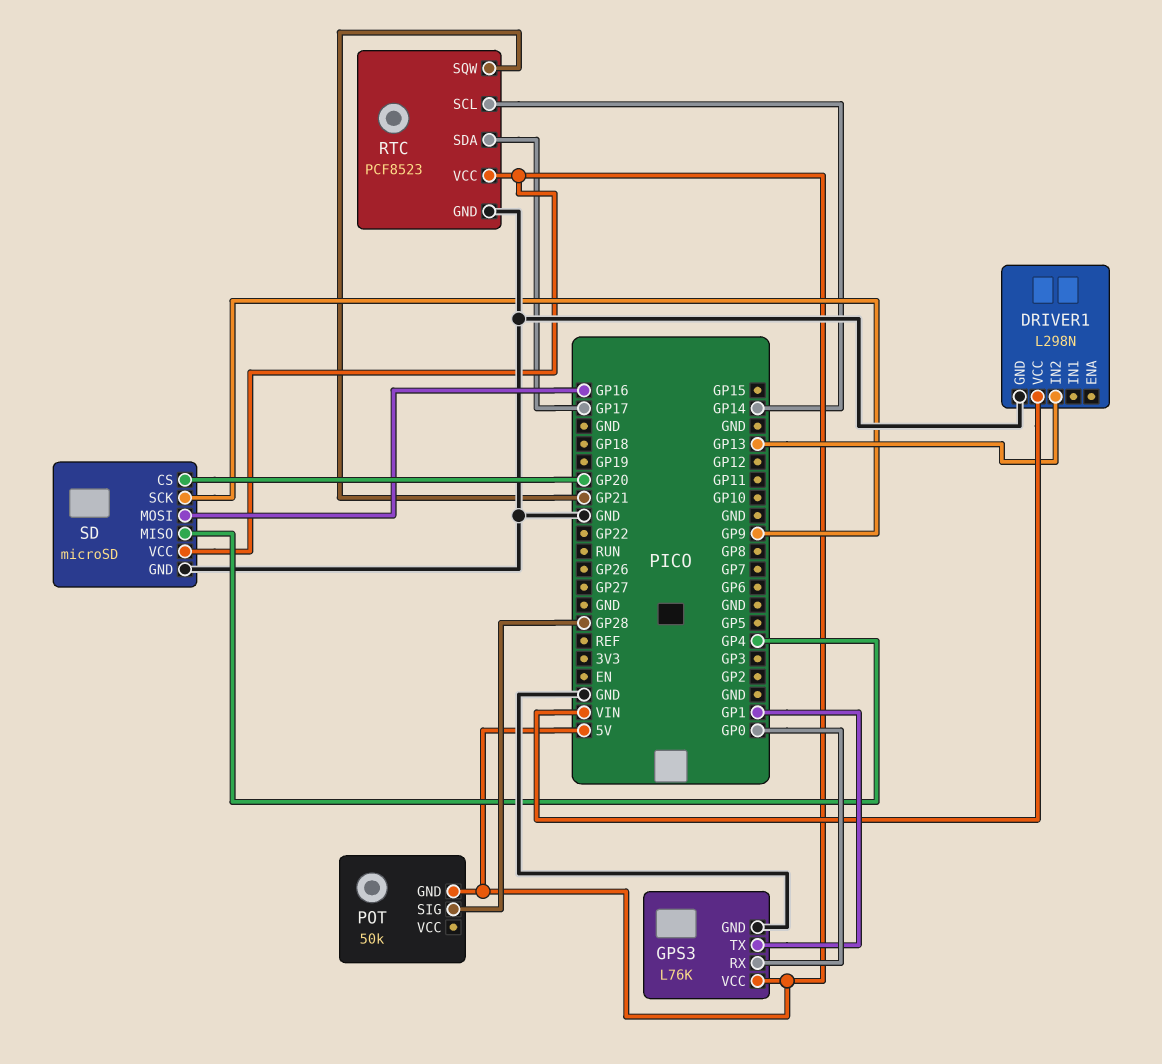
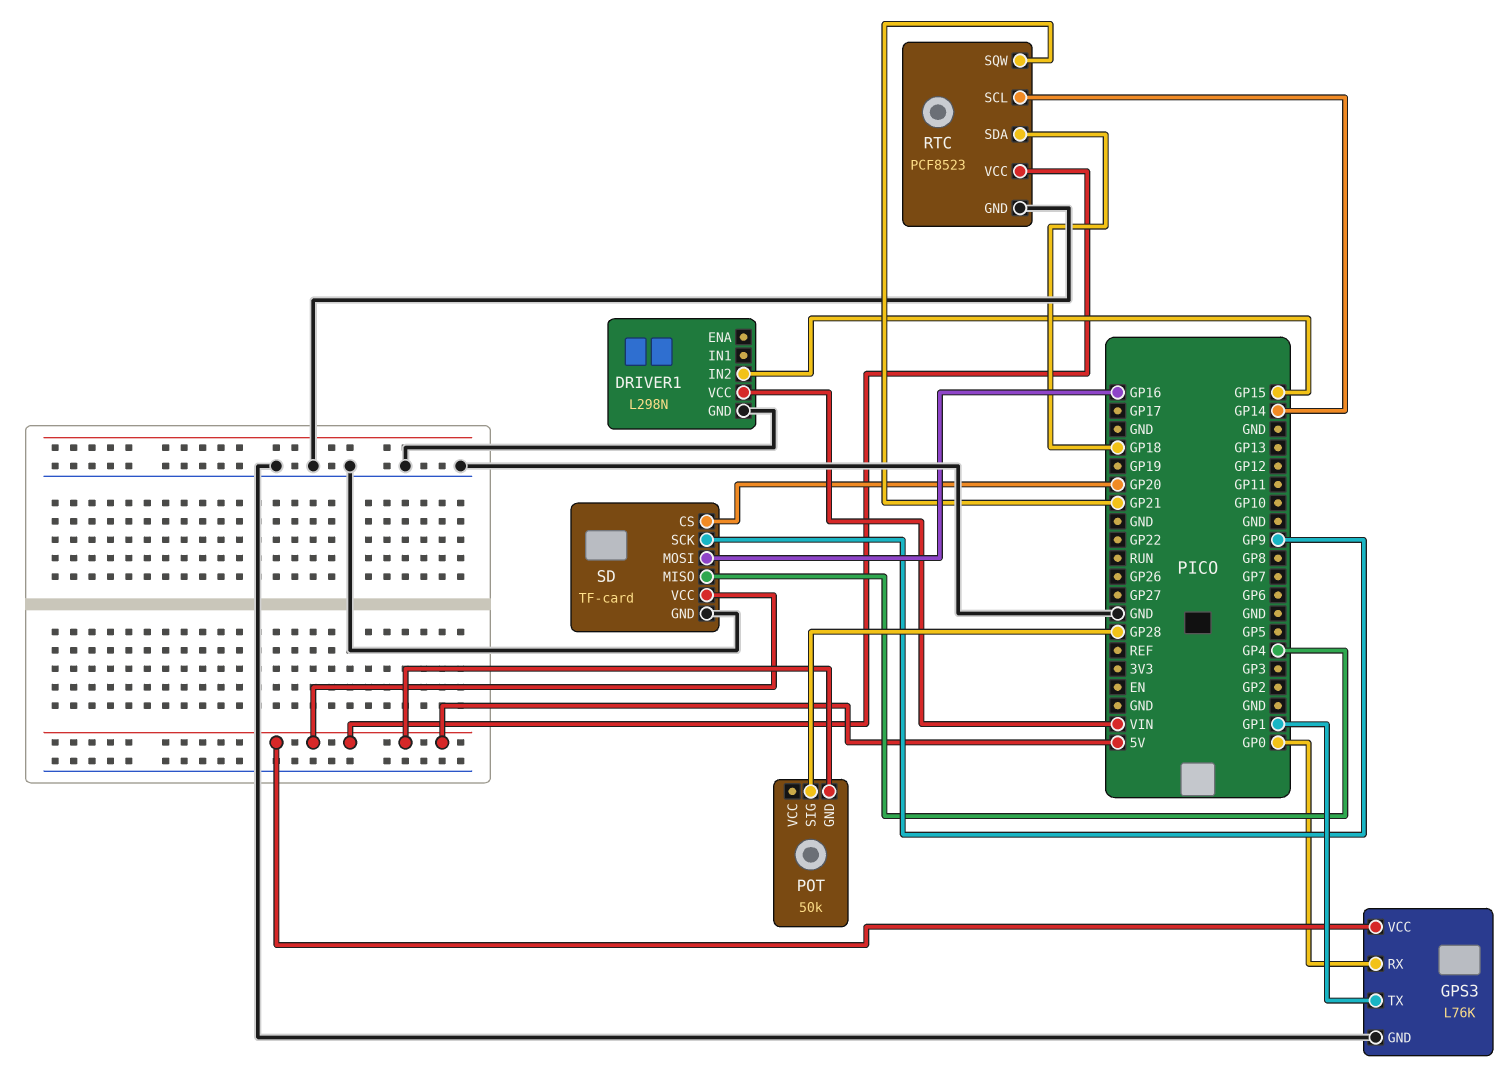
DRIVER1 pin IN2: GP13 -> GP15
RTC pin SDA: GP17 -> GP18
SD: microSD -> TF-card

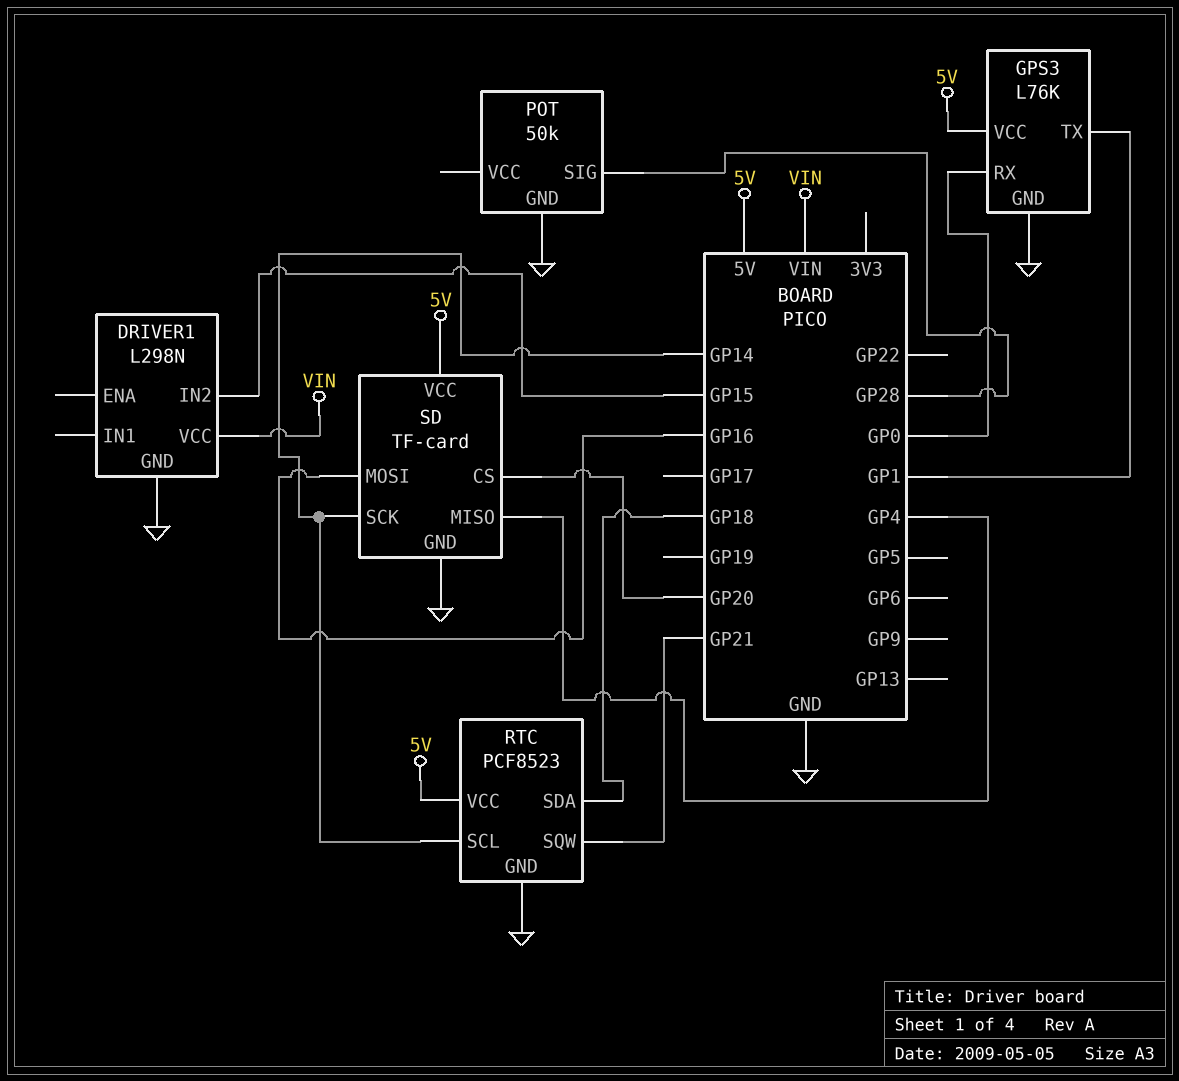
POT pin GND: 5V -> GND
SD pin SCK: GP9 -> GP14

